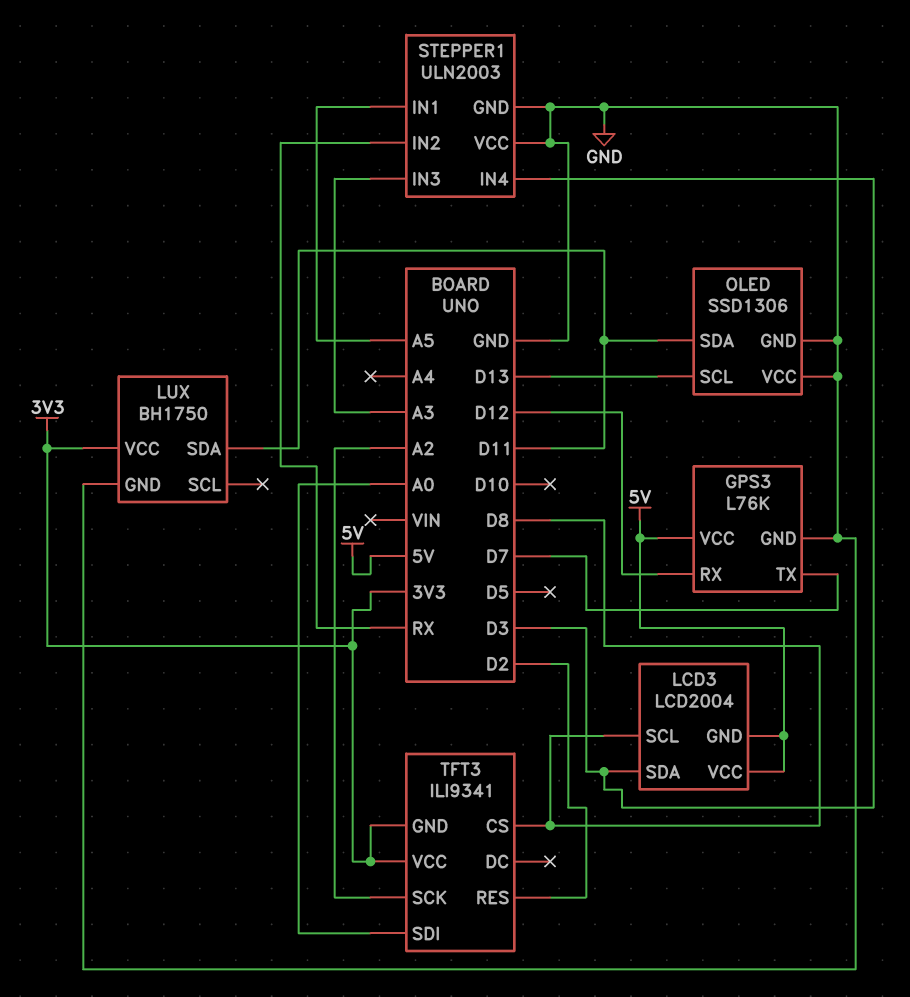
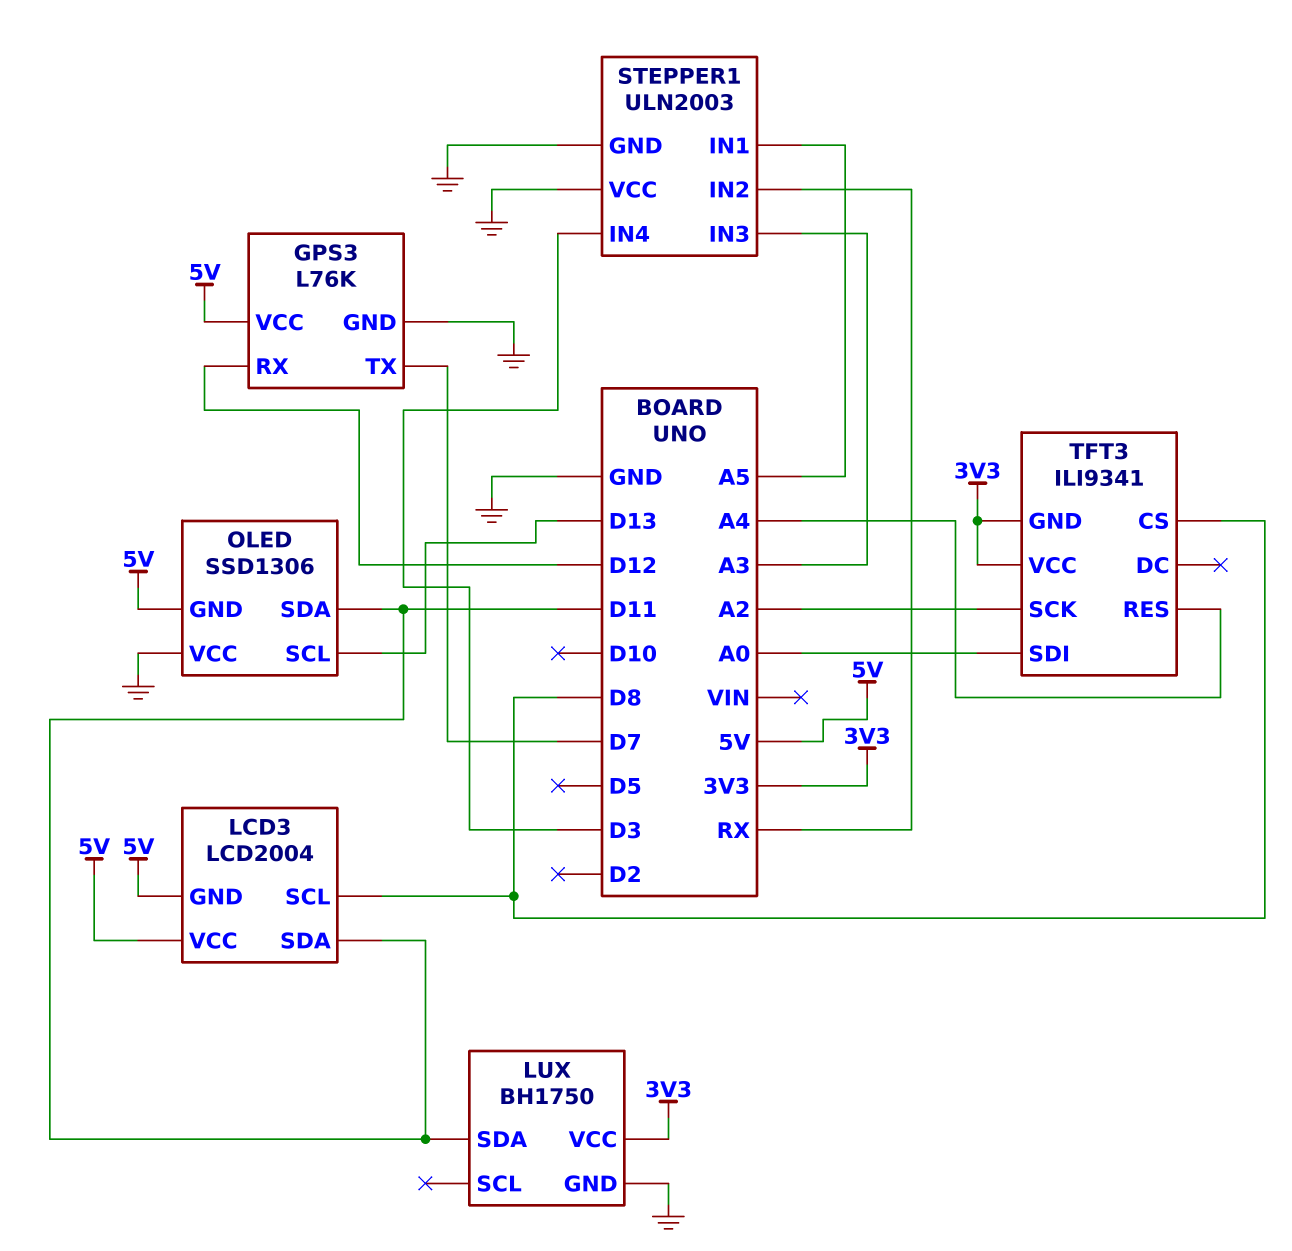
LCD3 pin SDA: D3 -> D11
OLED pin GND: GND -> 5V
TFT3 pin RES: D2 -> A4

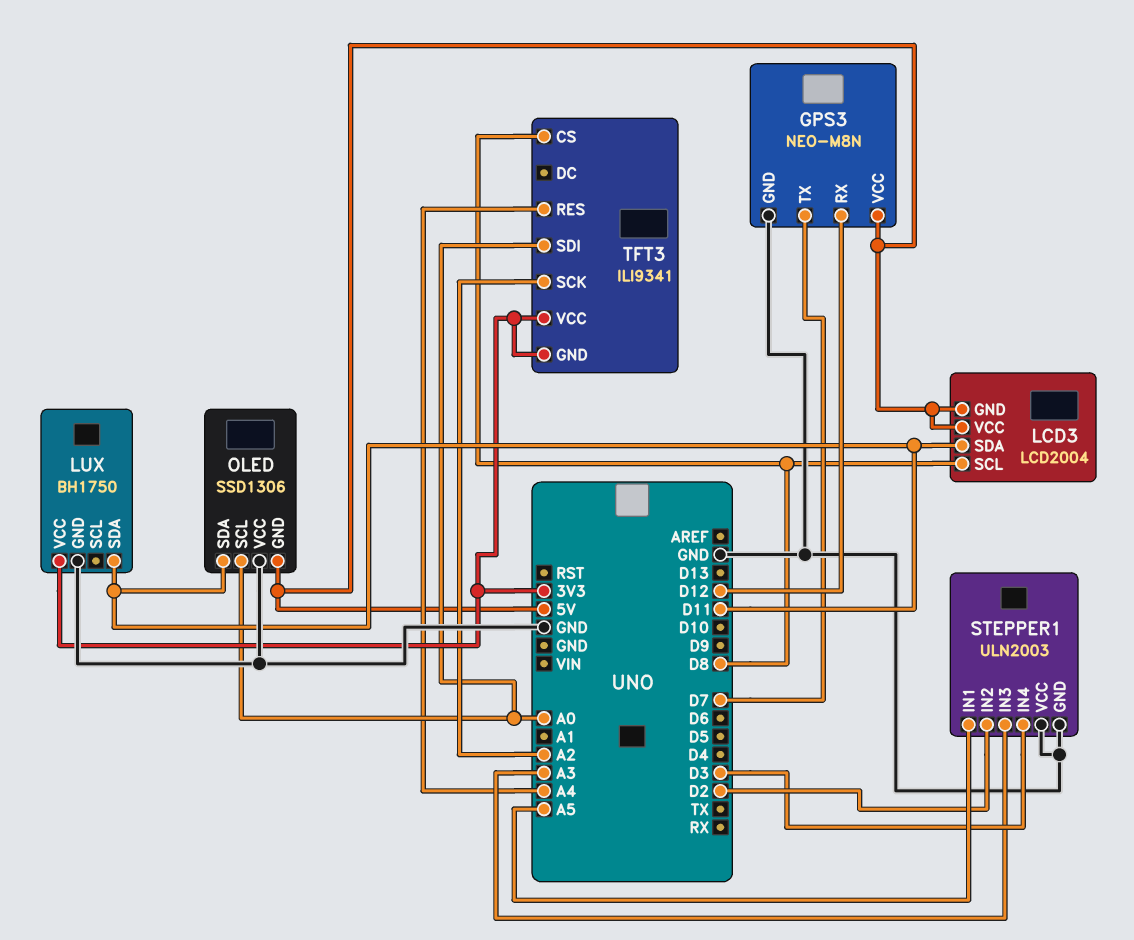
GPS3: L76K -> NEO-M8N
OLED pin SCL: D13 -> A0
STEPPER1 pin IN2: RX -> D2

